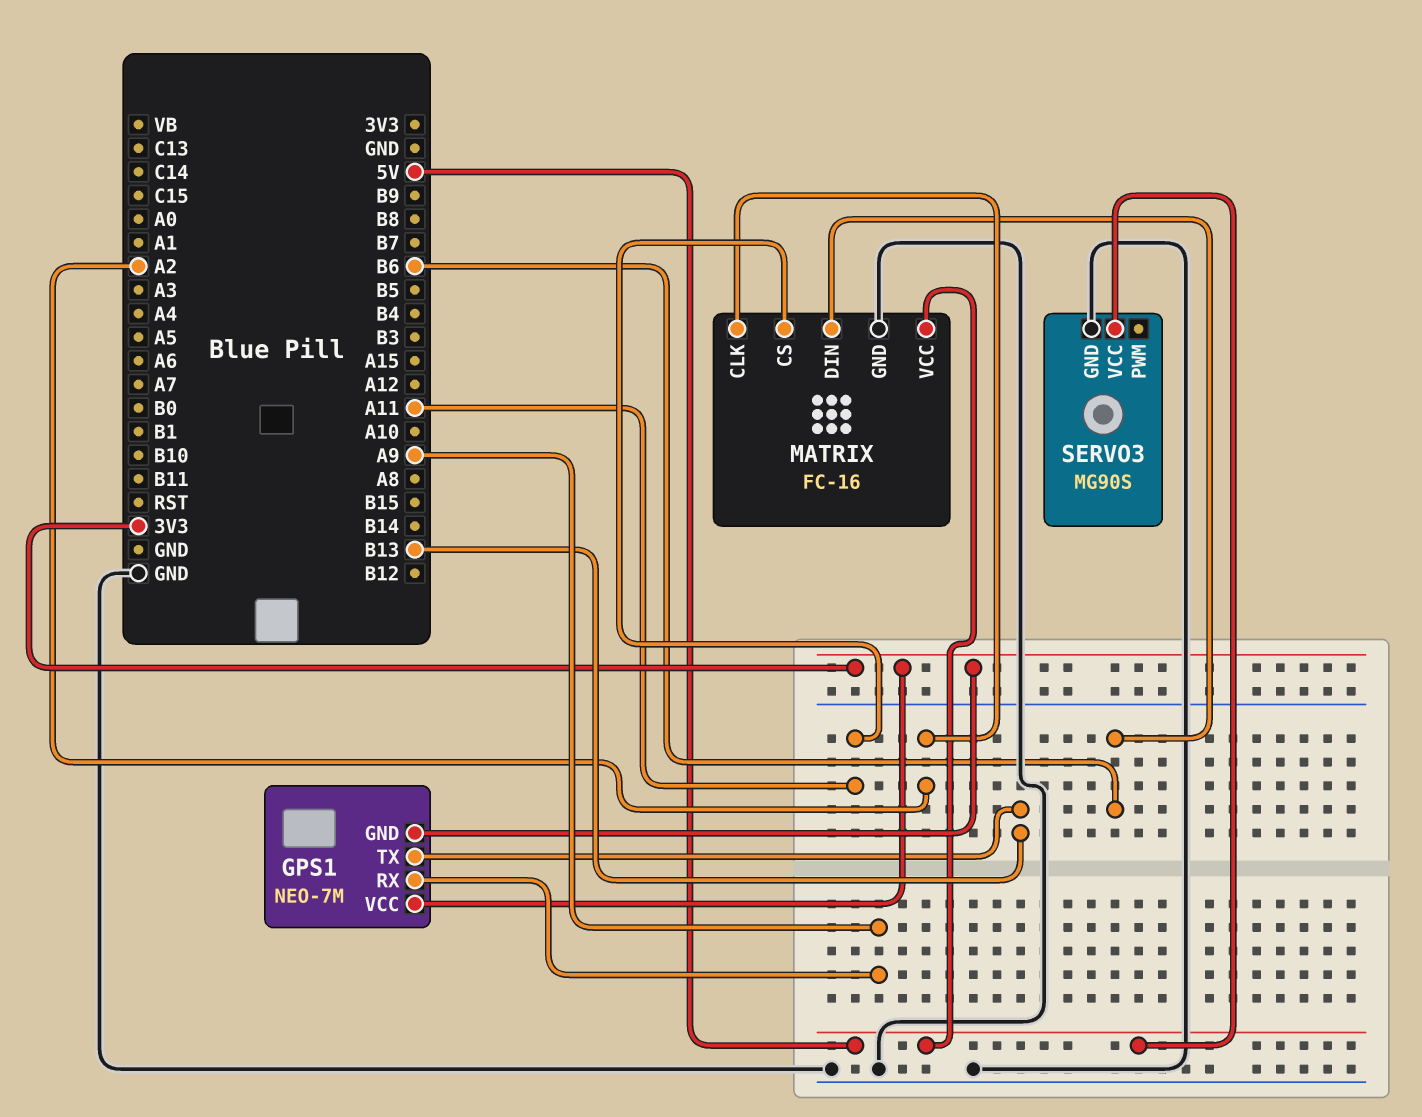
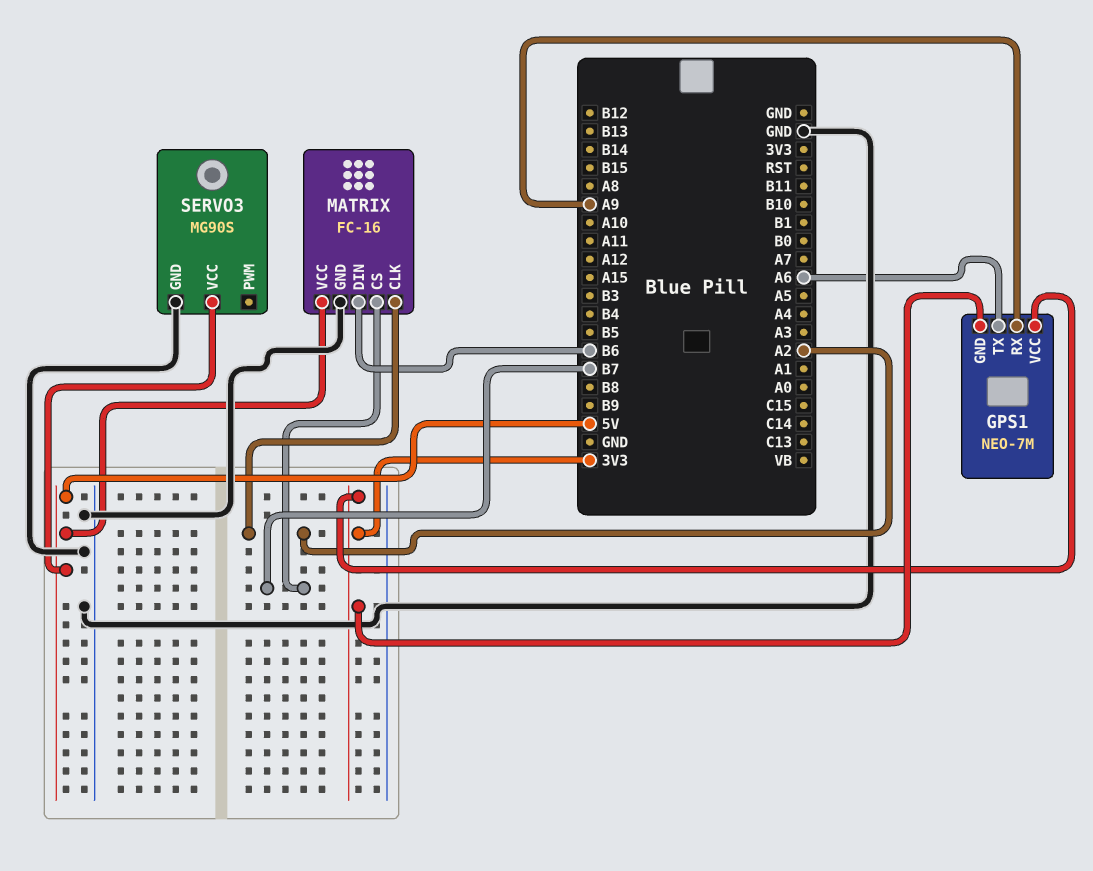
GPS1 pin TX: B13 -> A6
MATRIX pin CS: A11 -> B7

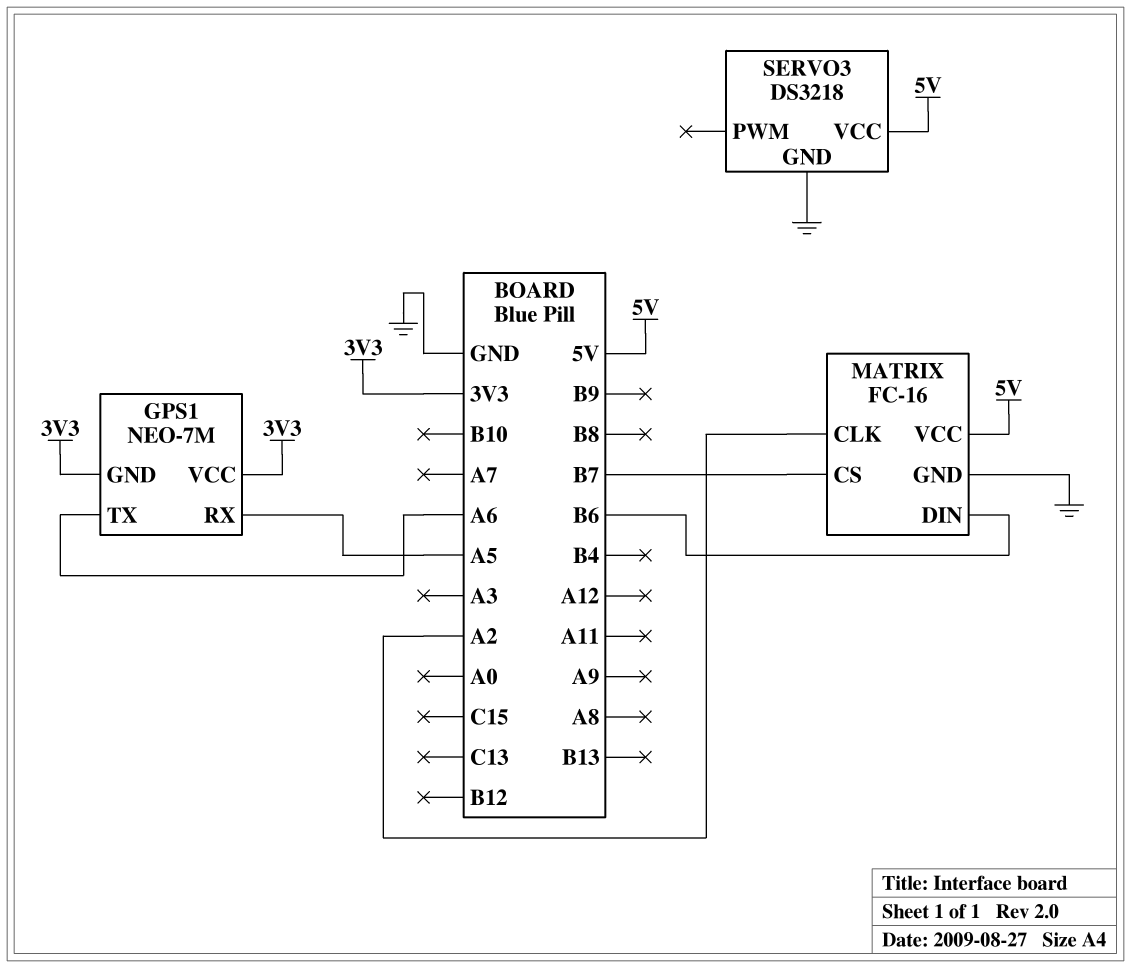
GPS1 pin RX: A9 -> A5
SERVO3: MG90S -> DS3218

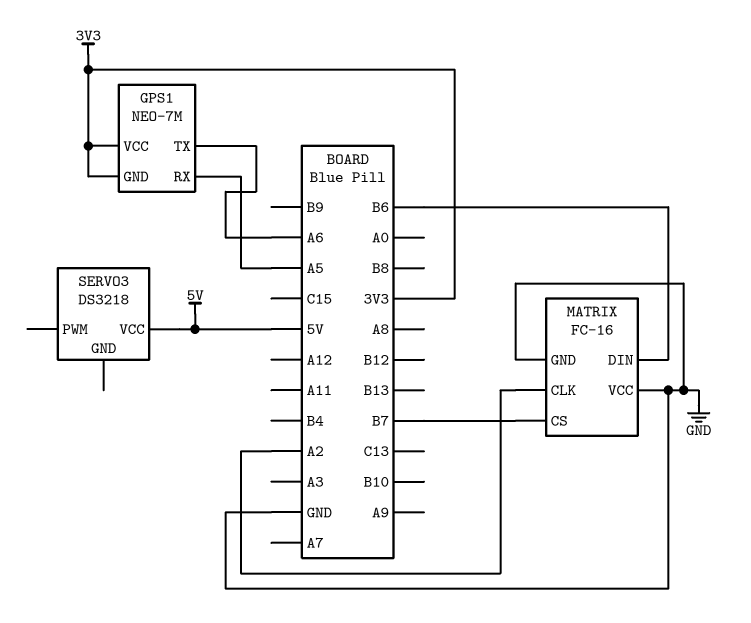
MATRIX pin VCC: 5V -> GND
SERVO3 pin GND: GND -> none

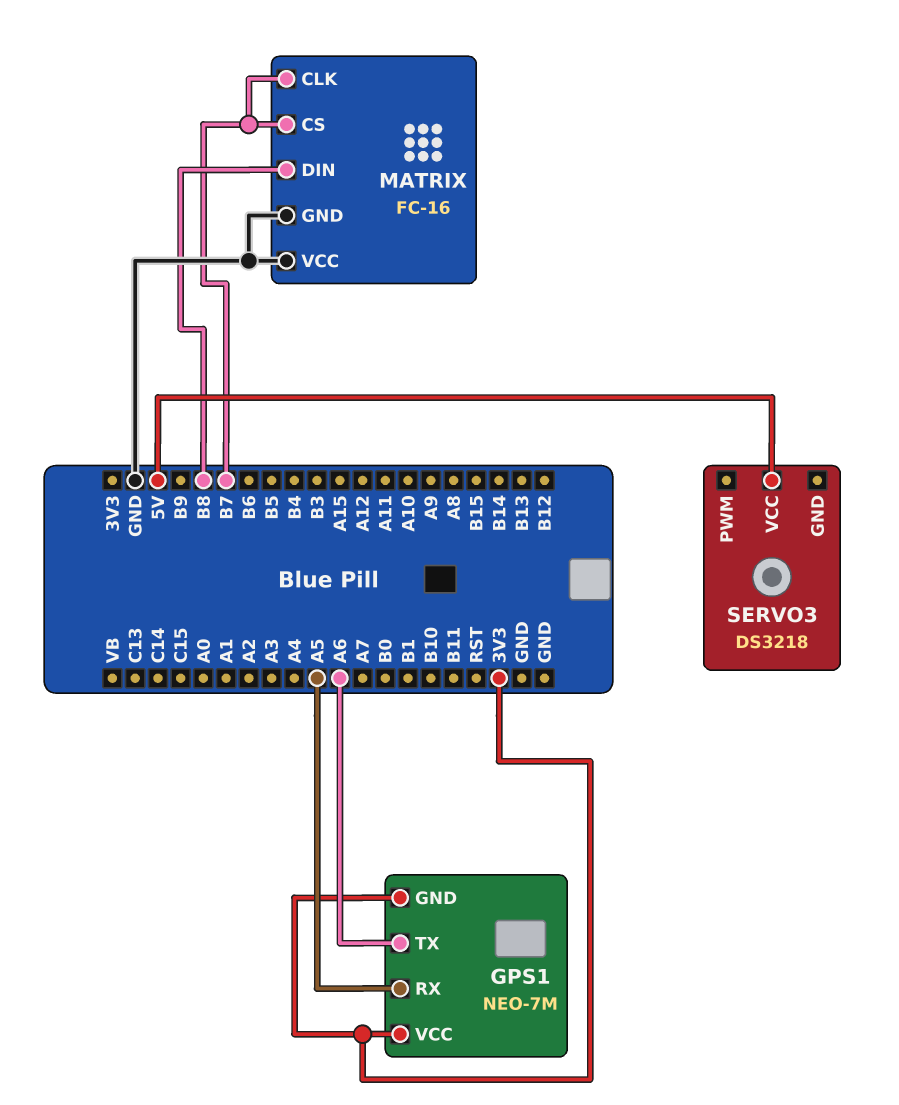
MATRIX pin CLK: A2 -> B7
MATRIX pin DIN: B6 -> B8

